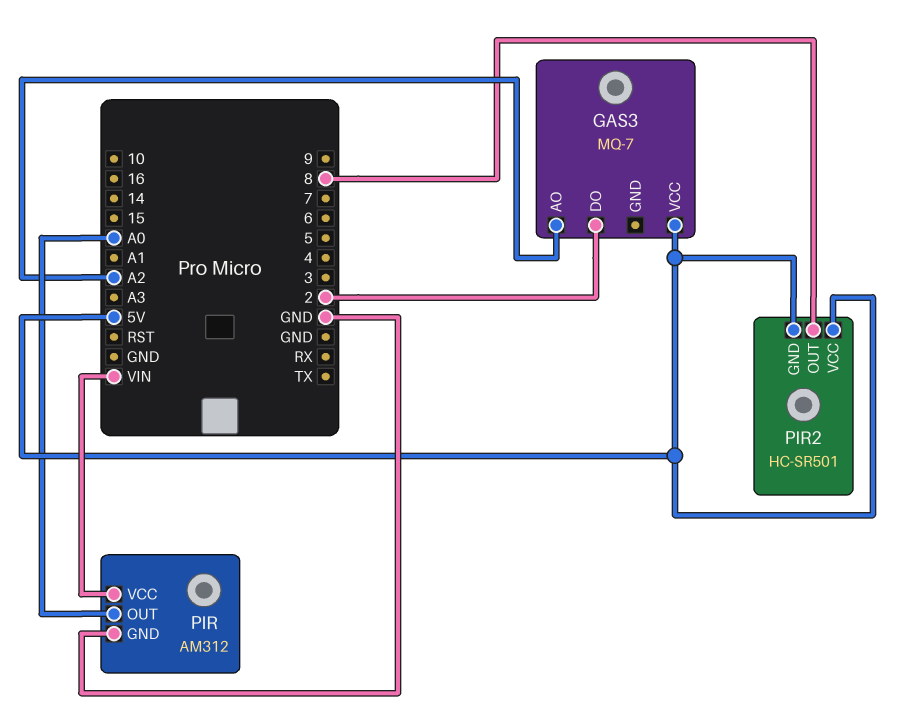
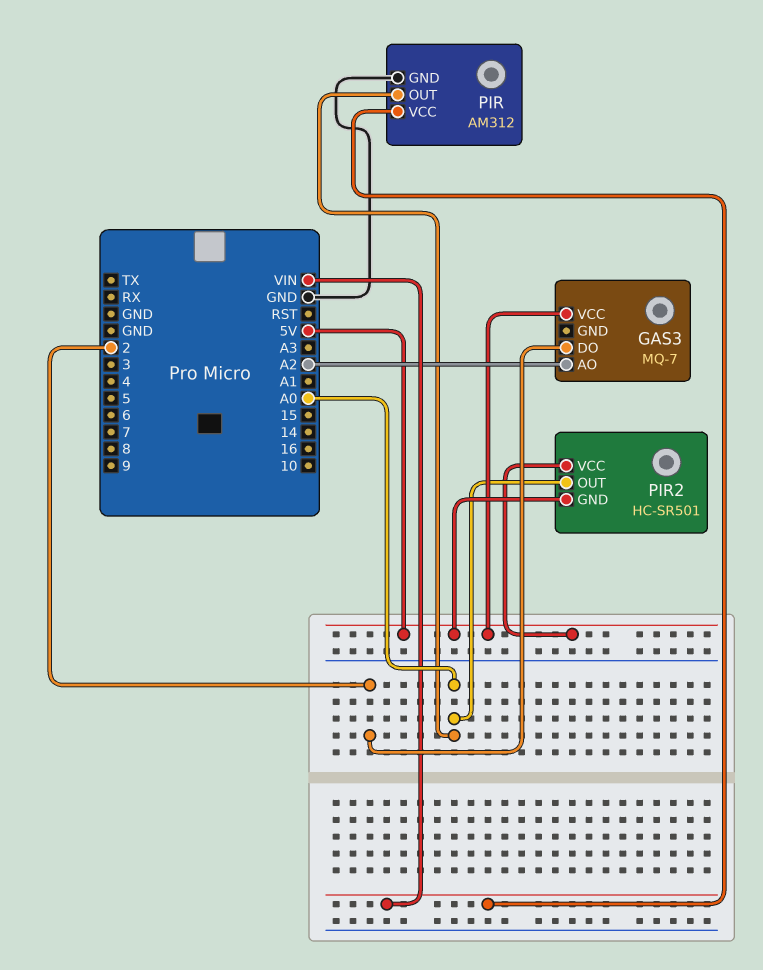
PIR2 pin OUT: 8 -> A0

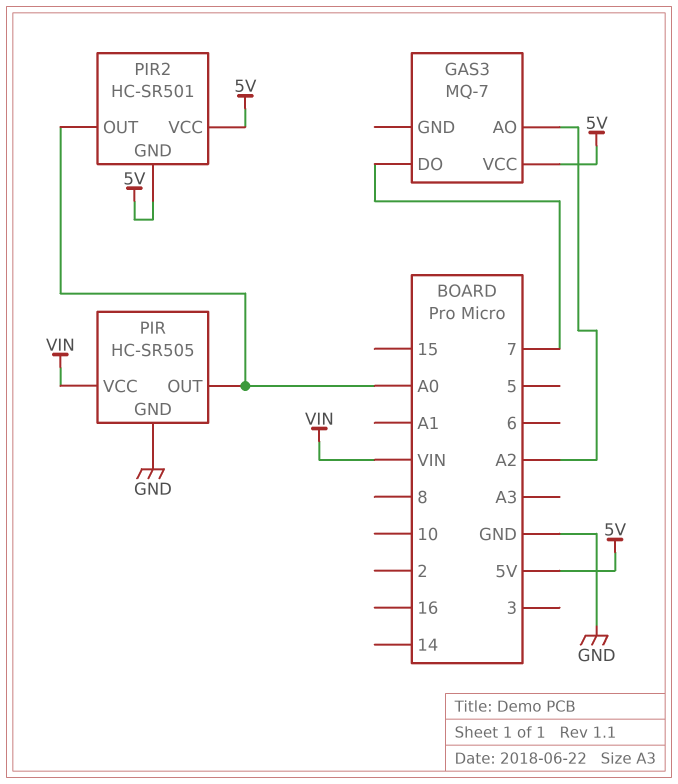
GAS3 pin DO: 2 -> 7
PIR: AM312 -> HC-SR505

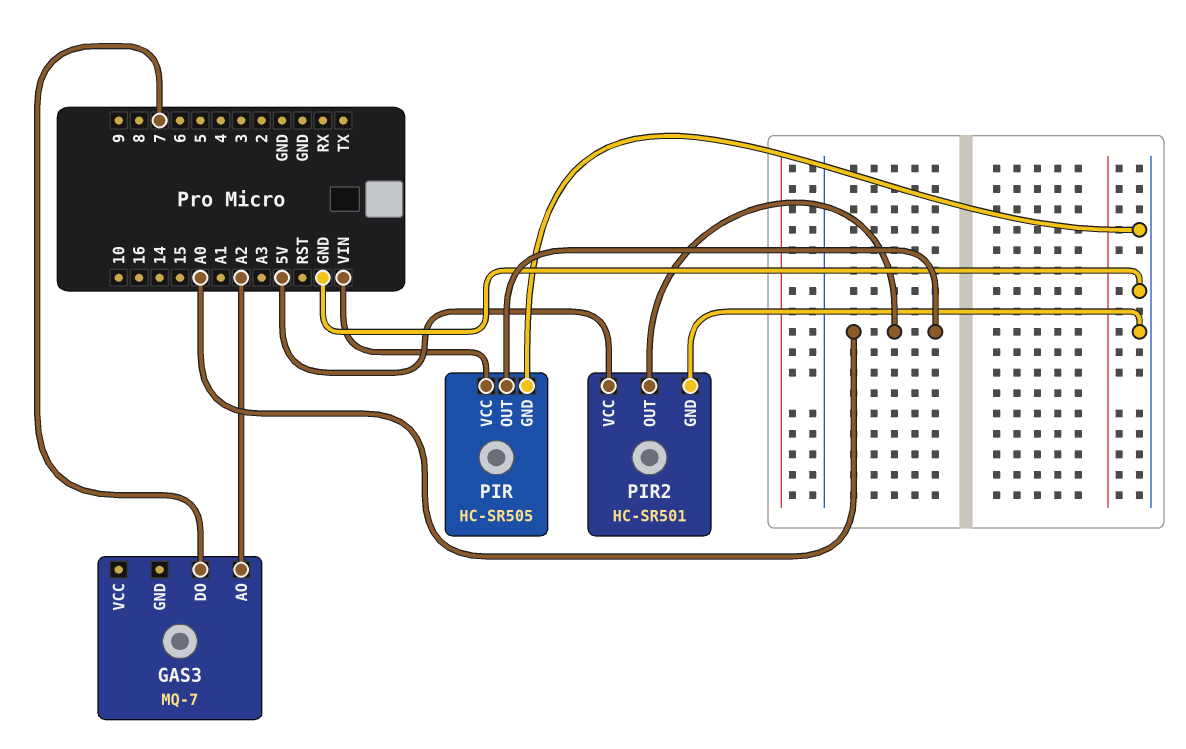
GAS3 pin VCC: 5V -> none
PIR2 pin GND: 5V -> GND

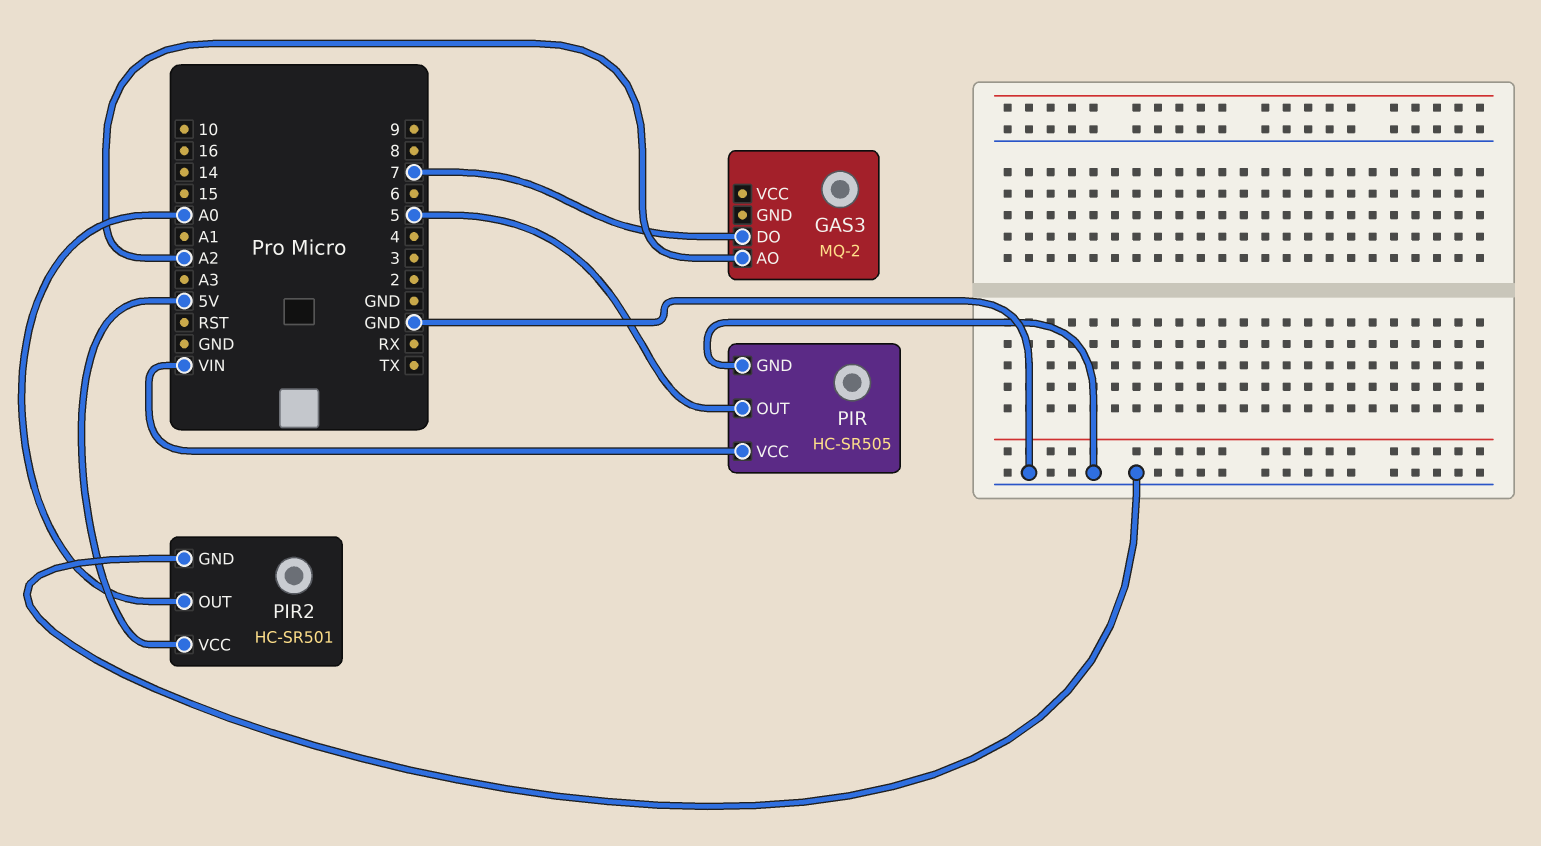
GAS3: MQ-7 -> MQ-2
PIR pin OUT: A0 -> 5

